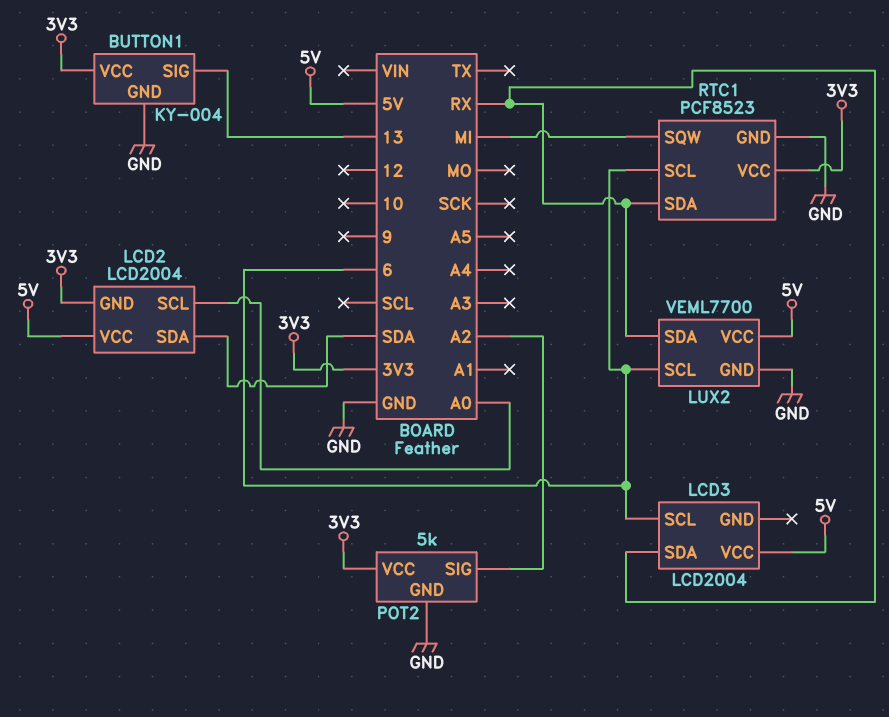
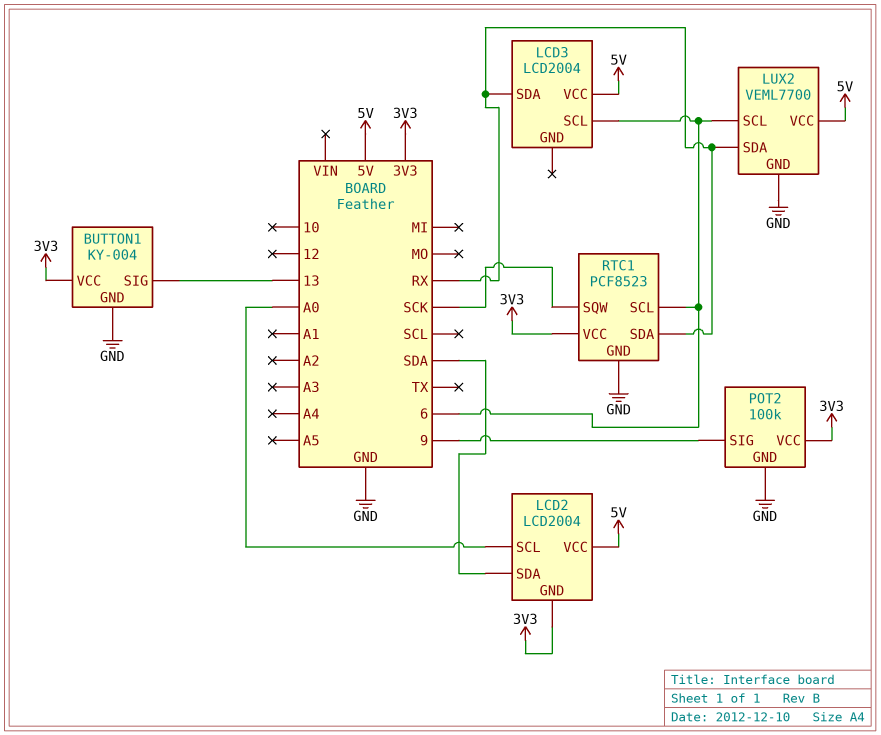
POT2: 5k -> 100k
POT2 pin SIG: A2 -> 9
RTC1 pin SQW: MI -> SCK

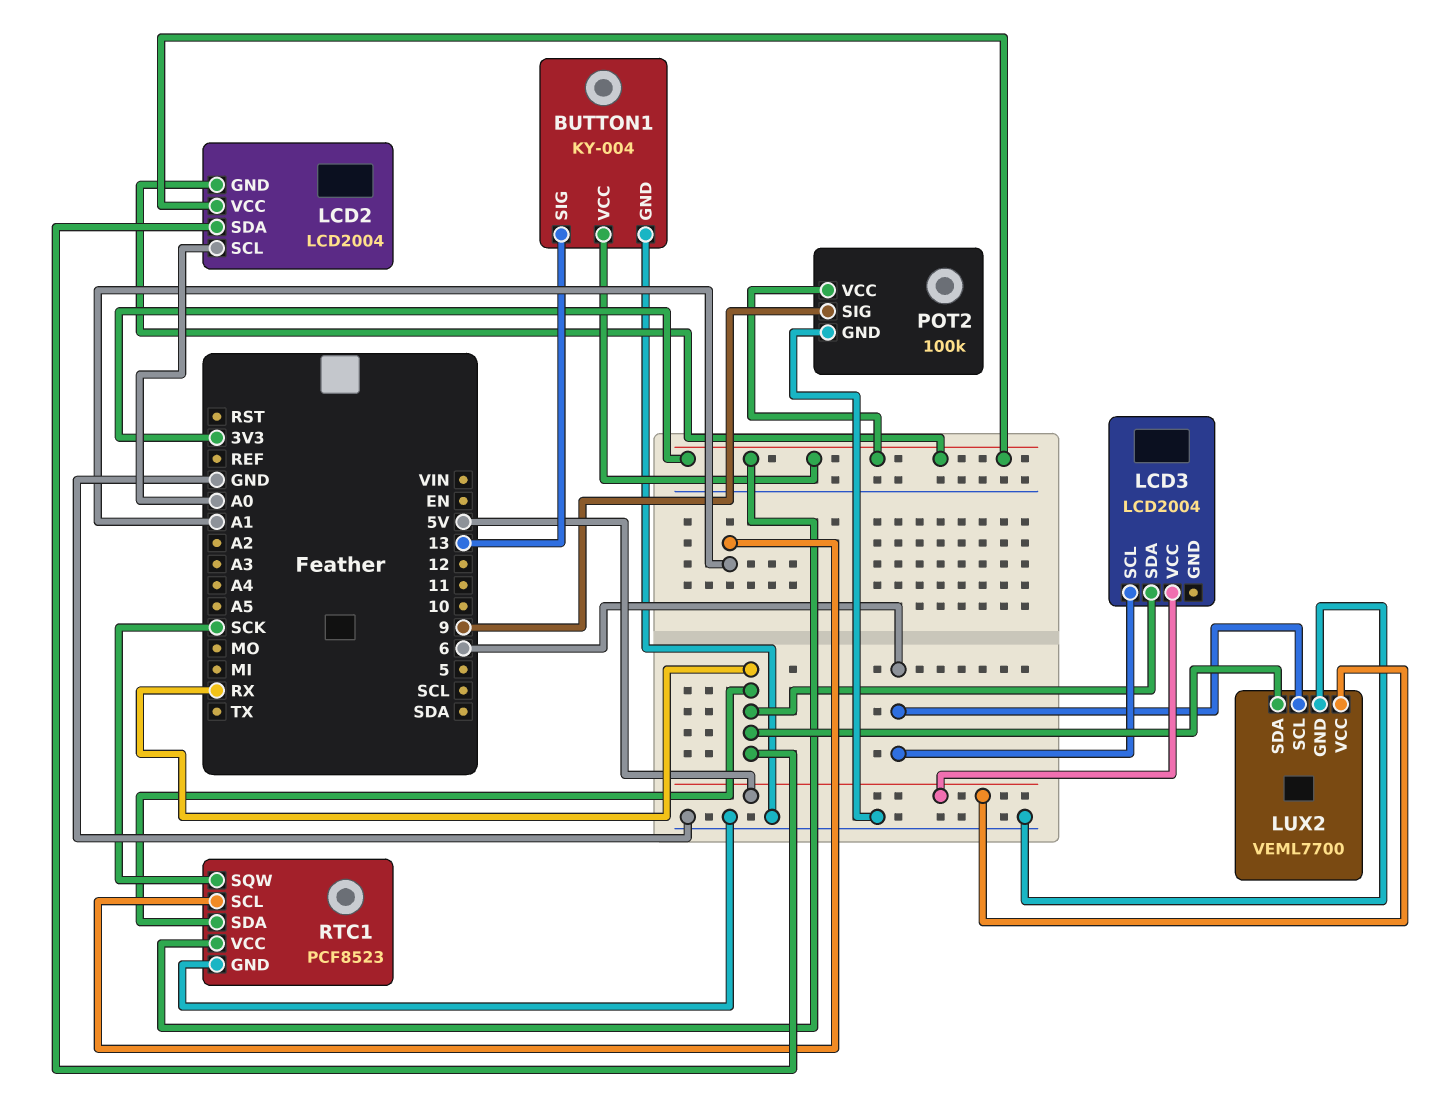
LCD2 pin SDA: SDA -> RX
LCD2 pin VCC: 5V -> 3V3
RTC1 pin SCL: 6 -> A1

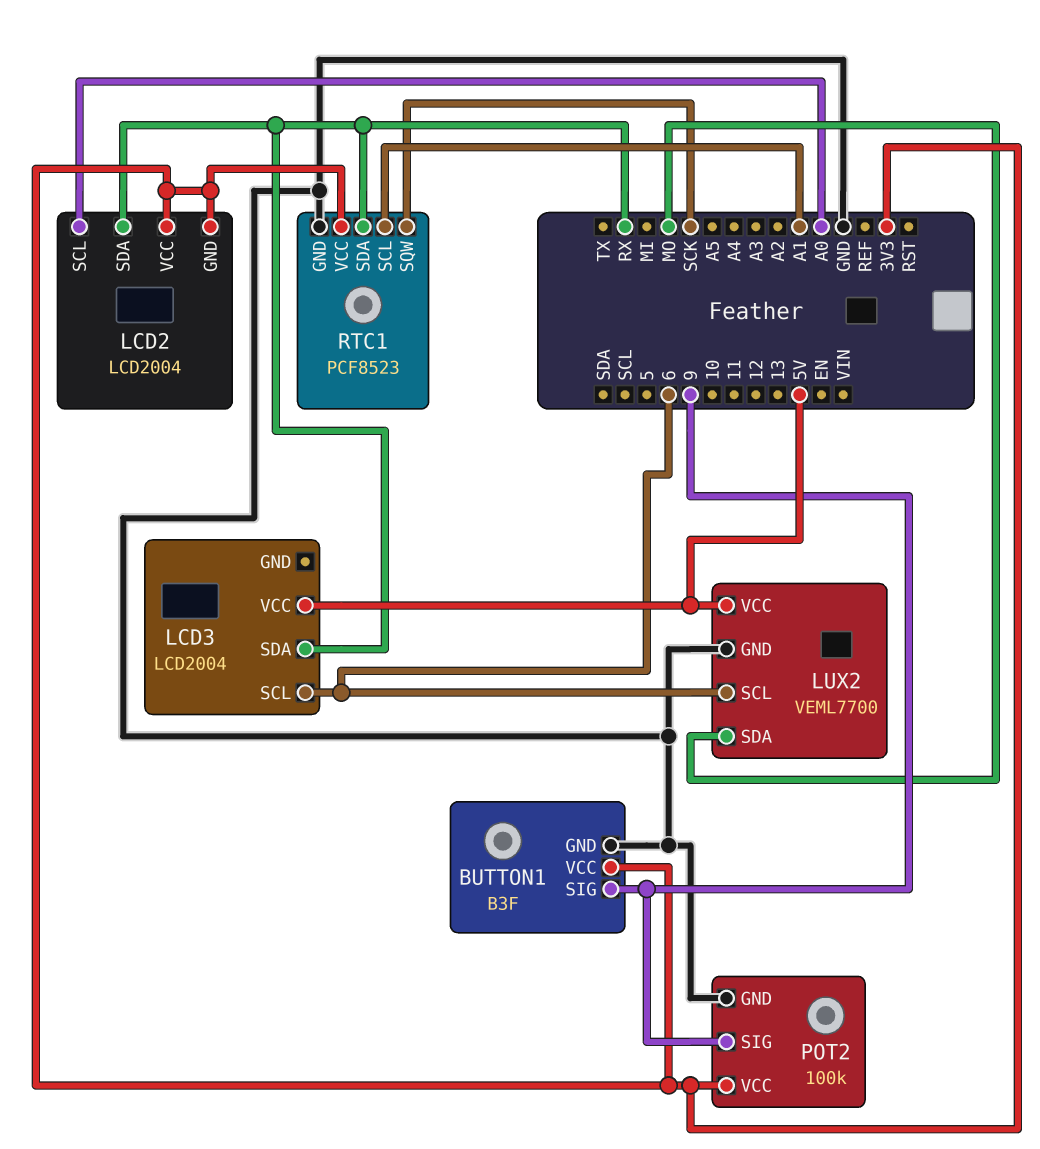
BUTTON1: KY-004 -> B3F
BUTTON1 pin SIG: 13 -> 9
LUX2 pin SDA: RX -> MO

